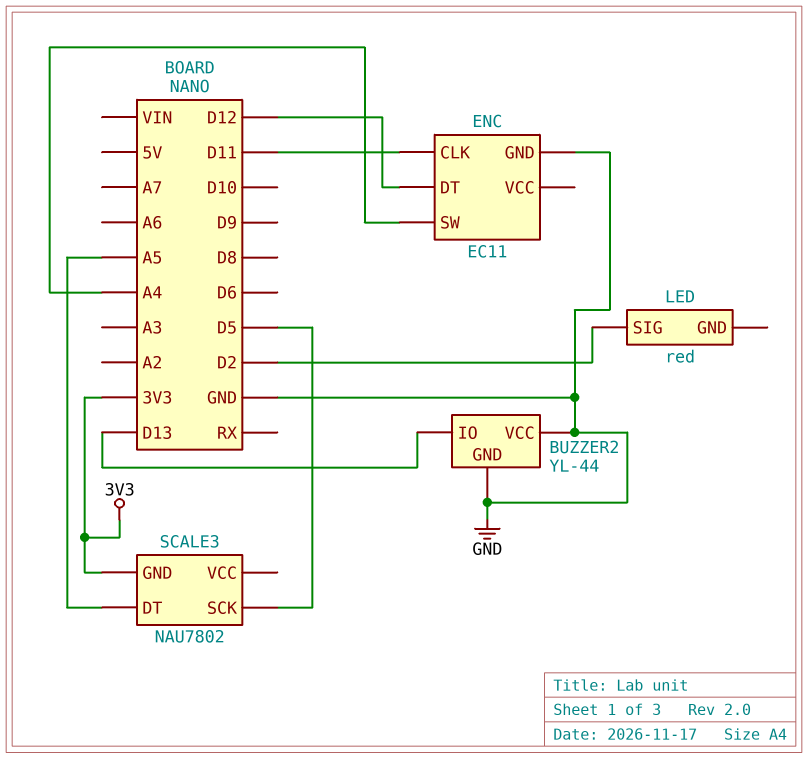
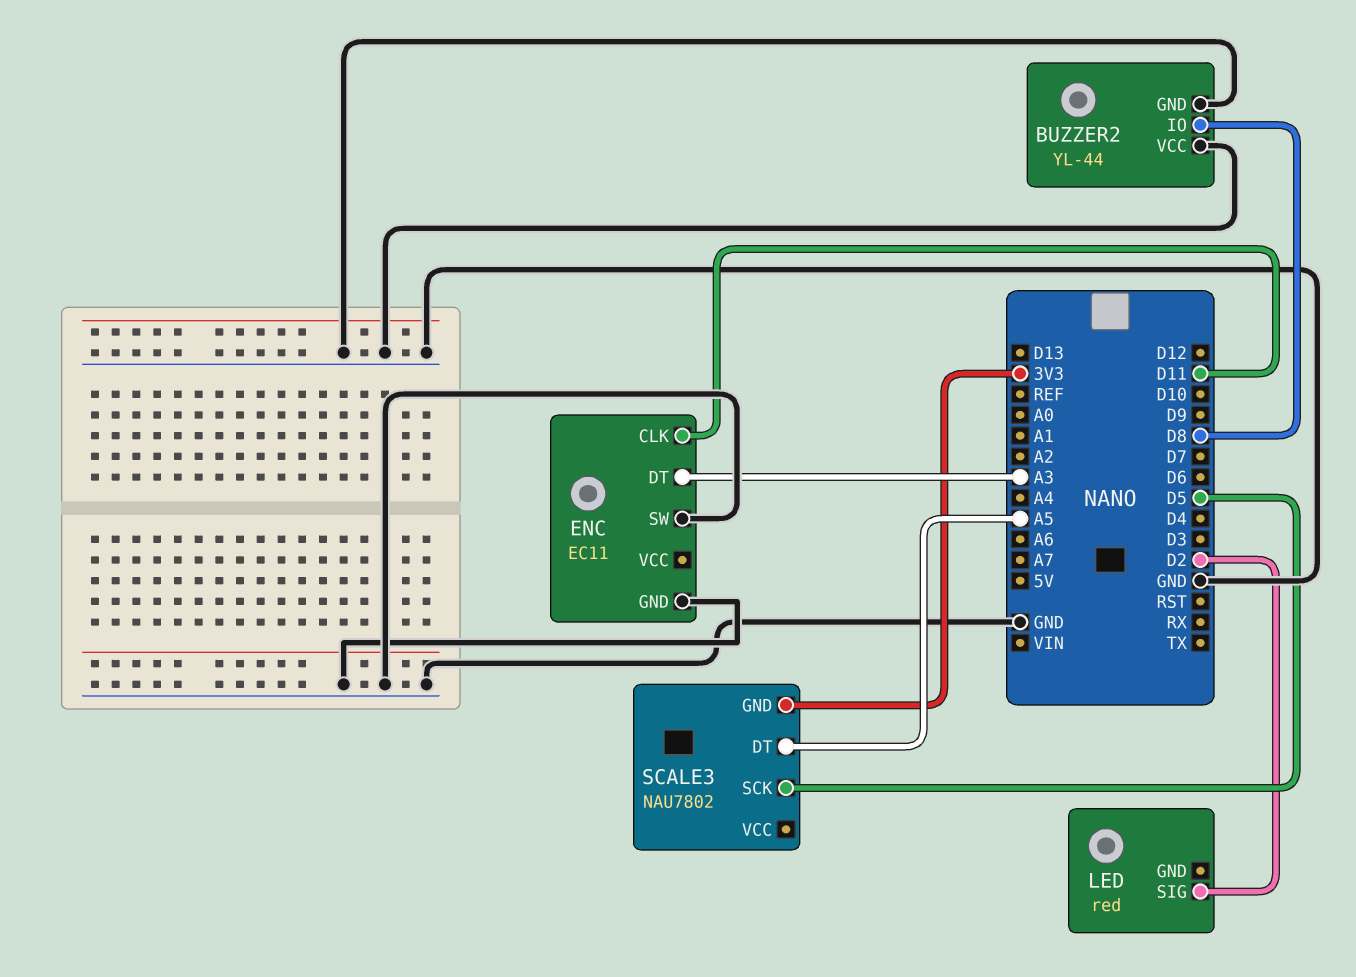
BUZZER2 pin IO: D13 -> D8
ENC pin DT: D12 -> A3
ENC pin SW: A4 -> GND

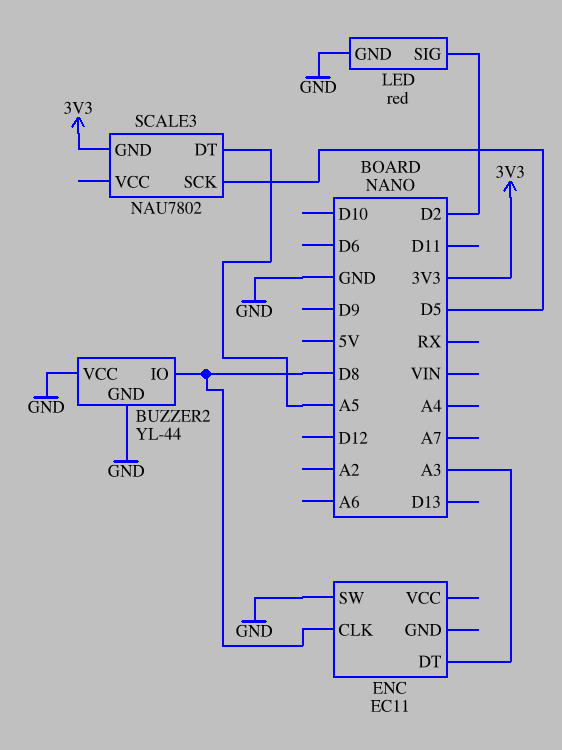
ENC pin CLK: D11 -> D8
ENC pin GND: GND -> none
LED pin GND: none -> GND

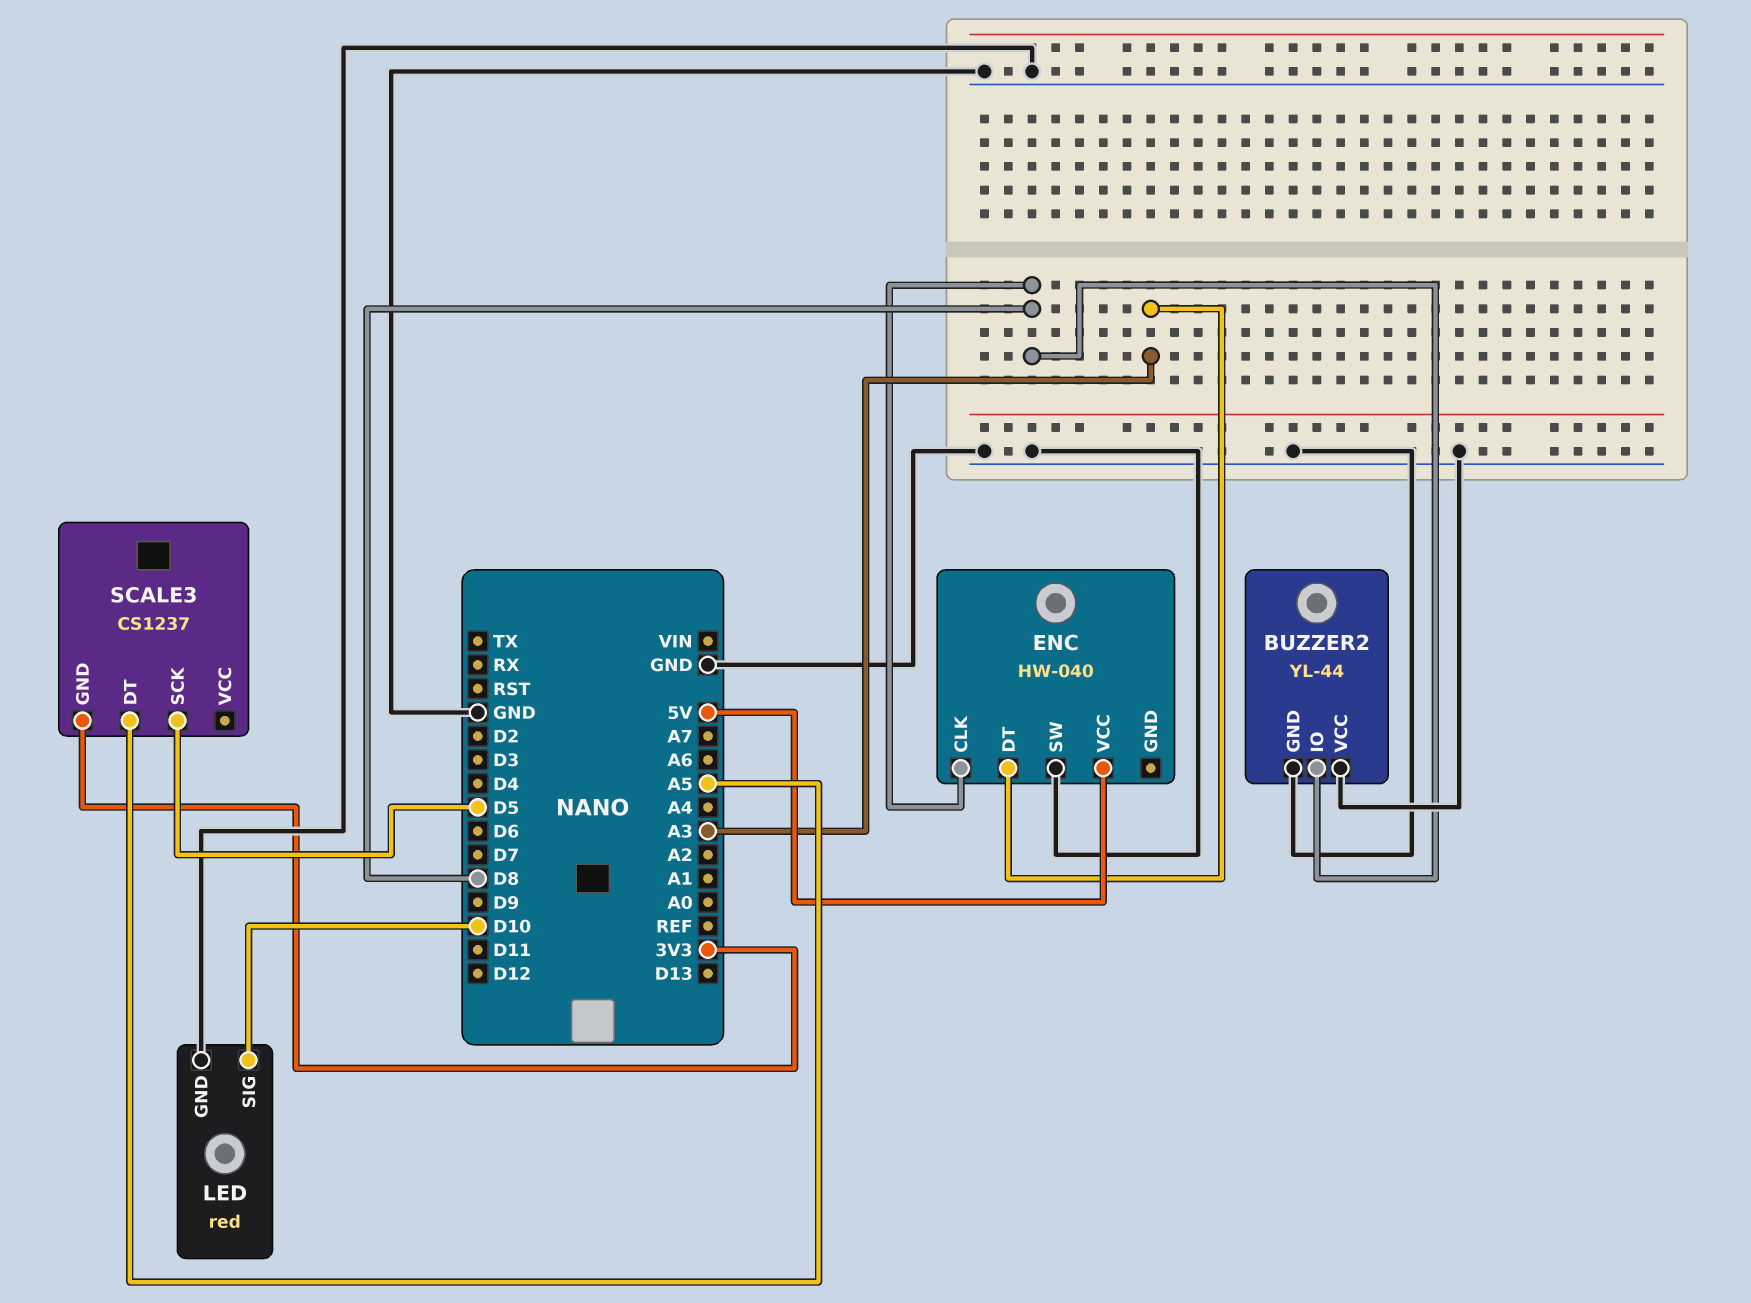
ENC: EC11 -> HW-040
ENC pin VCC: none -> 5V
LED pin SIG: D2 -> D10
SCALE3: NAU7802 -> CS1237

